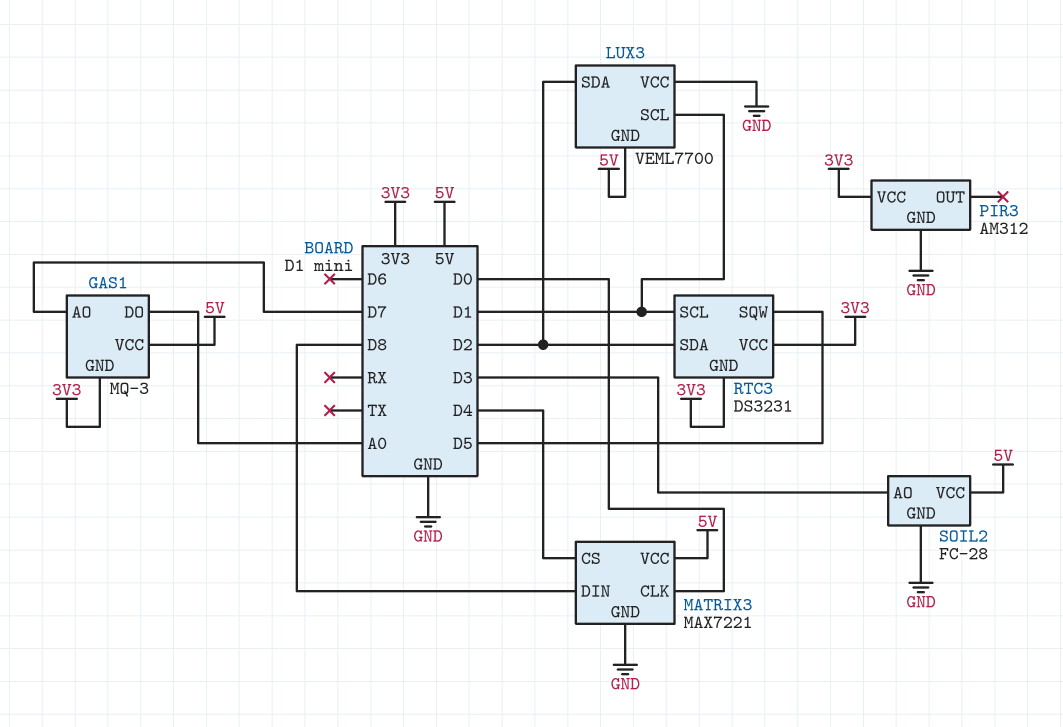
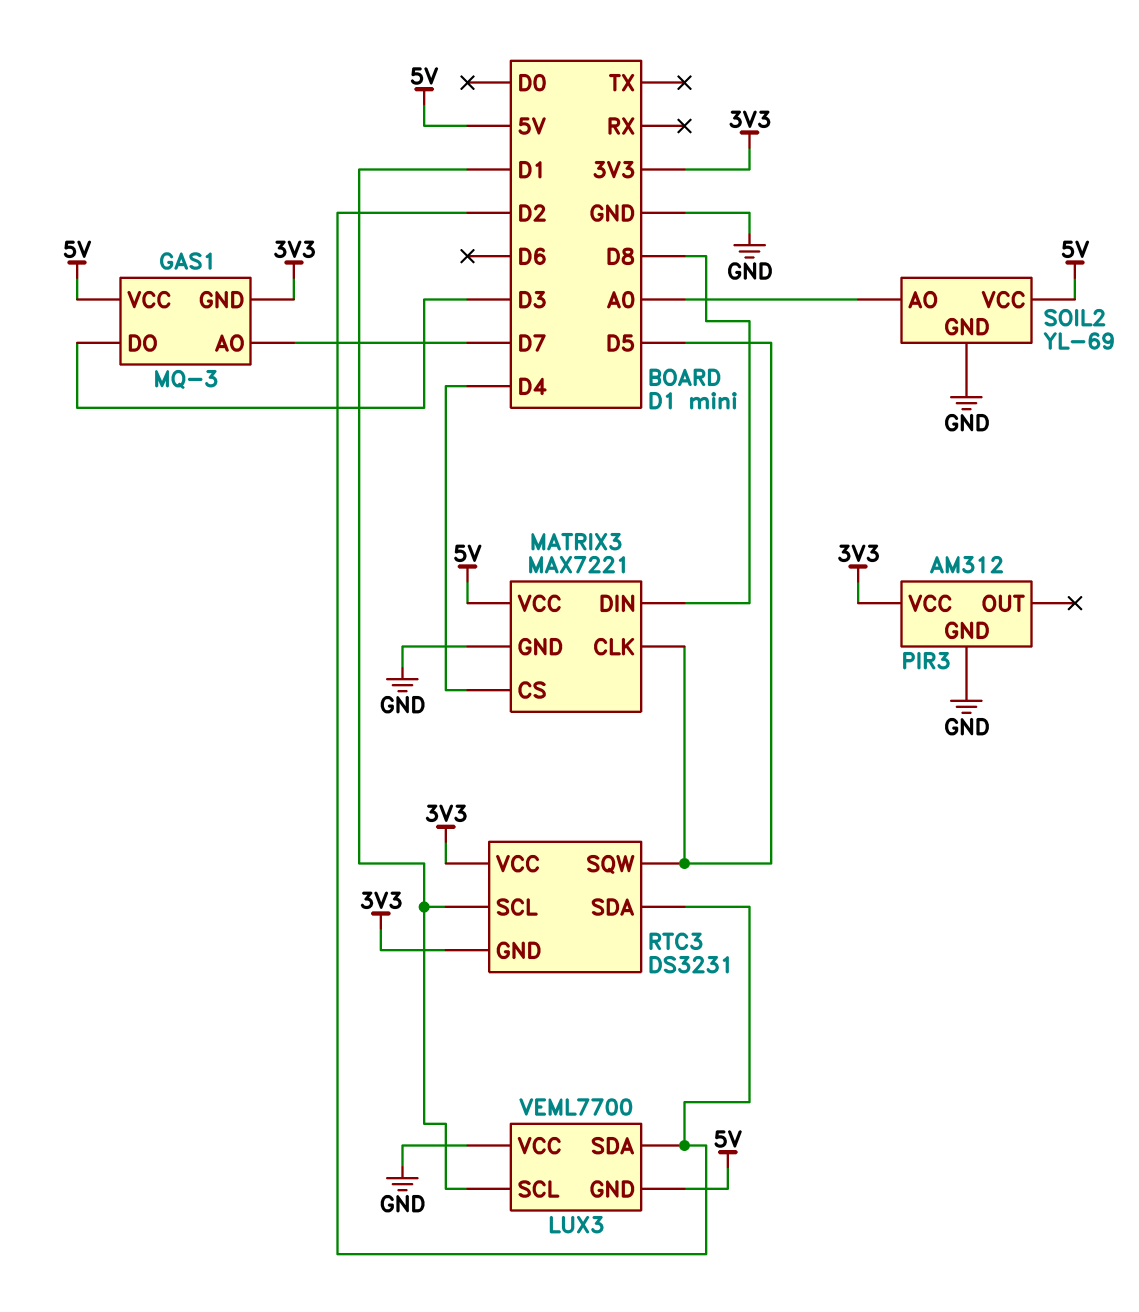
GAS1 pin DO: A0 -> D3
MATRIX3 pin CLK: D0 -> D5
SOIL2: FC-28 -> YL-69
SOIL2 pin AO: D3 -> A0

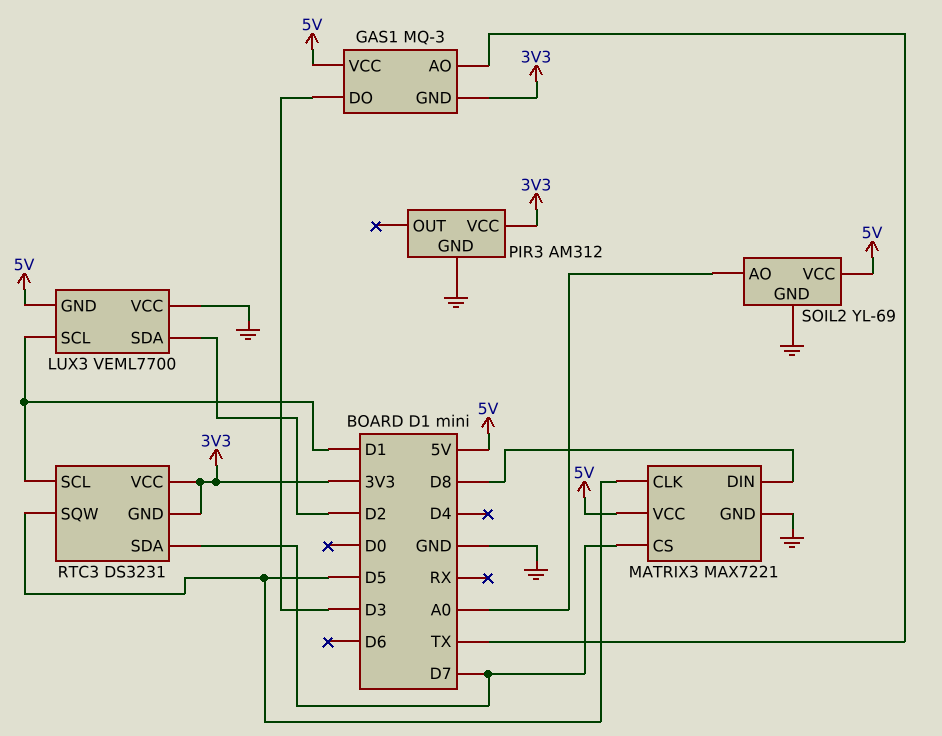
GAS1 pin AO: D7 -> TX
MATRIX3 pin CS: D4 -> D7
RTC3 pin SDA: D2 -> D7

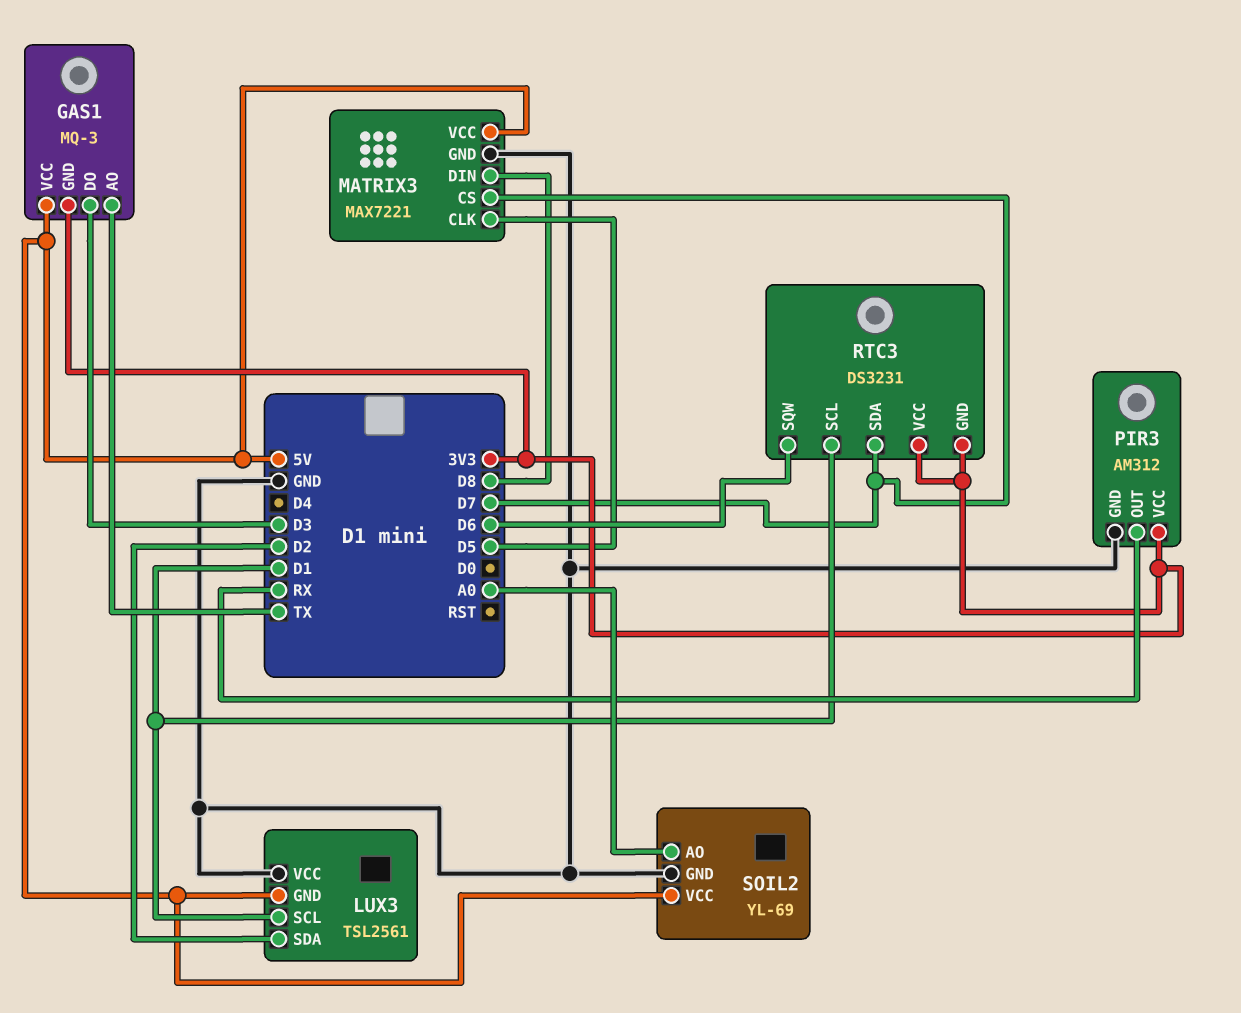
LUX3: VEML7700 -> TSL2561
PIR3 pin OUT: none -> RX
RTC3 pin SQW: D5 -> D6

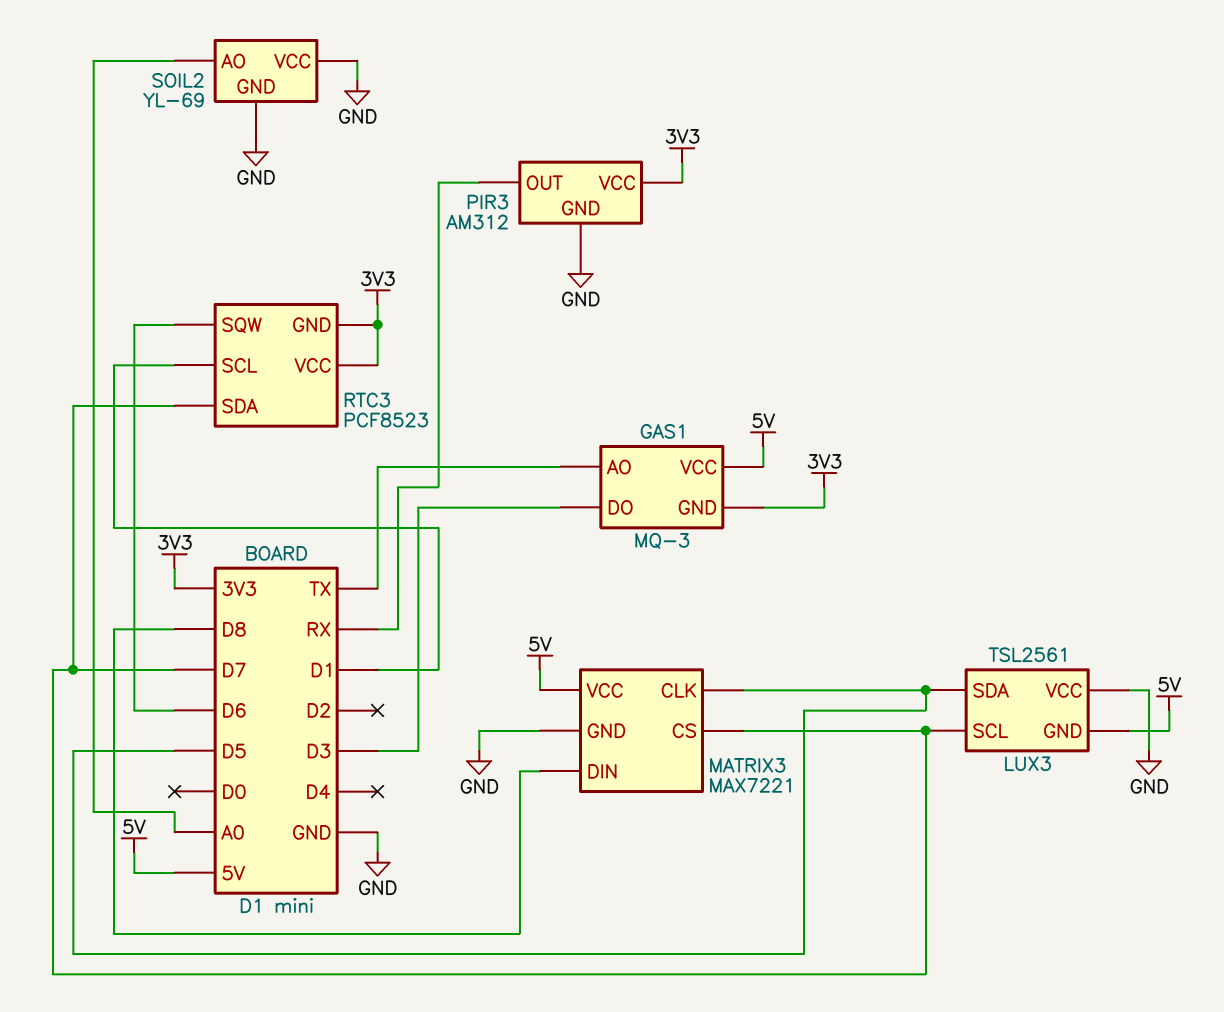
LUX3 pin SCL: D1 -> D7
LUX3 pin SDA: D2 -> D5
RTC3: DS3231 -> PCF8523
SOIL2 pin VCC: 5V -> GND

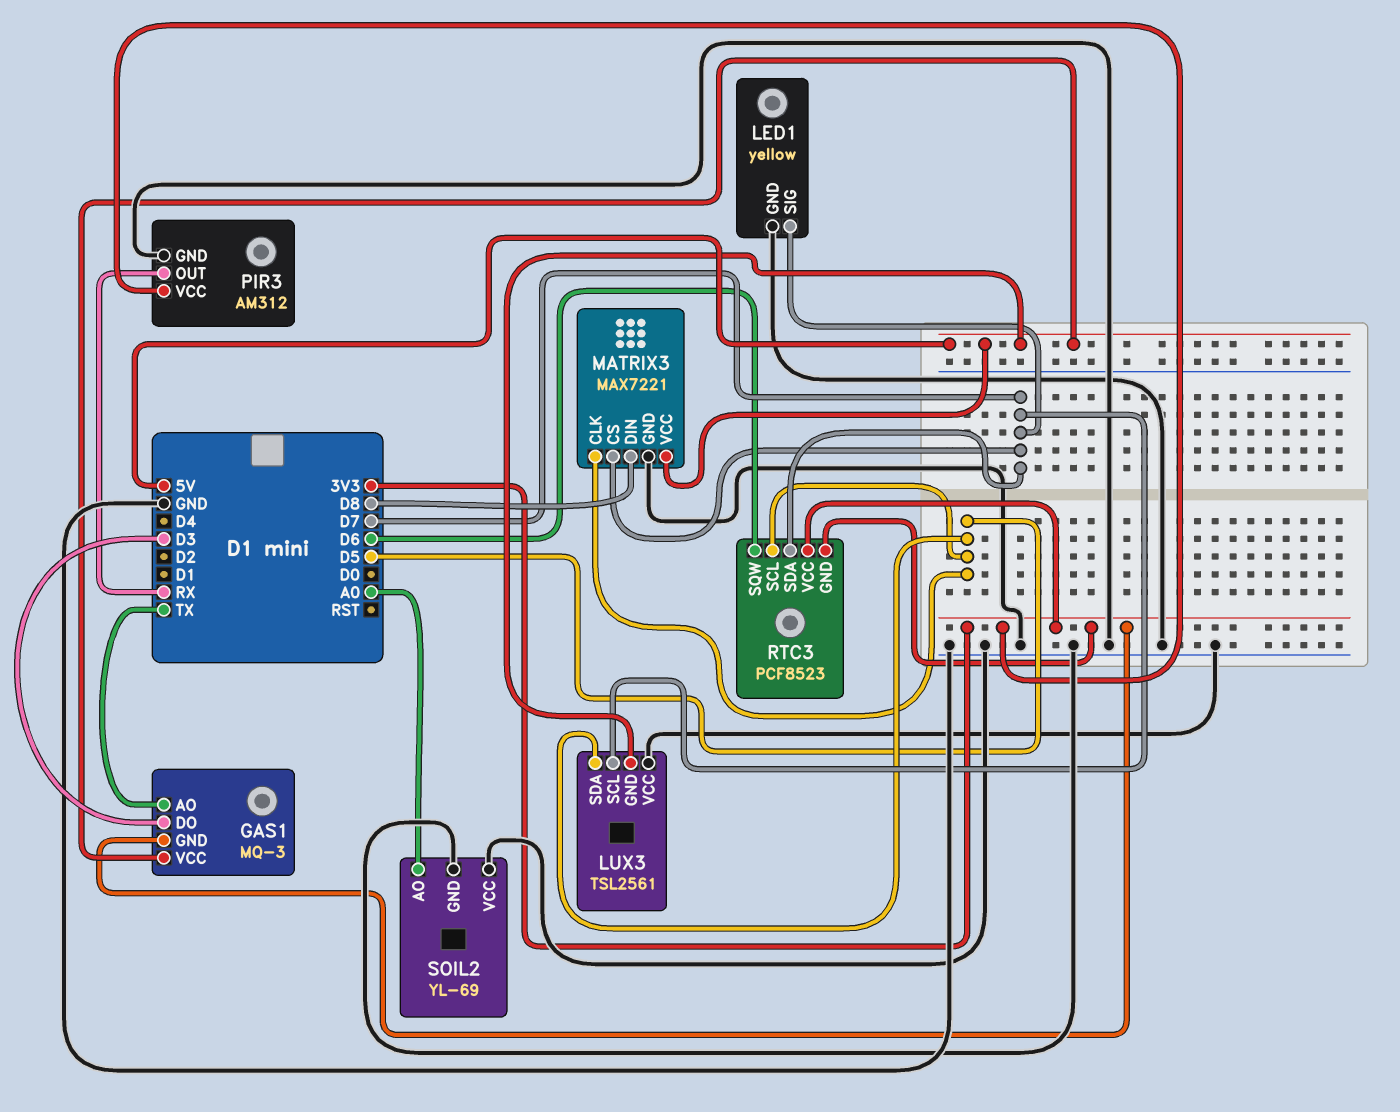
LED1: none -> yellow
LED1 pin GND: none -> GND
LED1 pin SIG: none -> D7
RTC3 pin SCL: D1 -> D5

